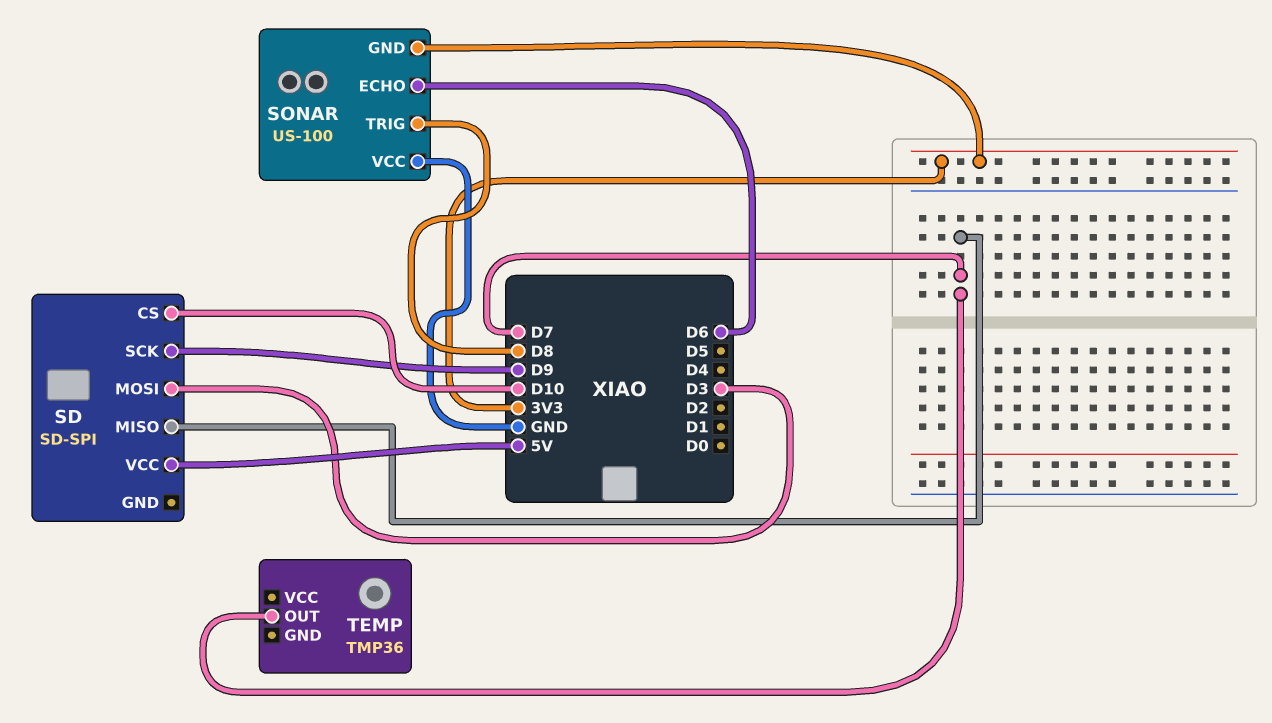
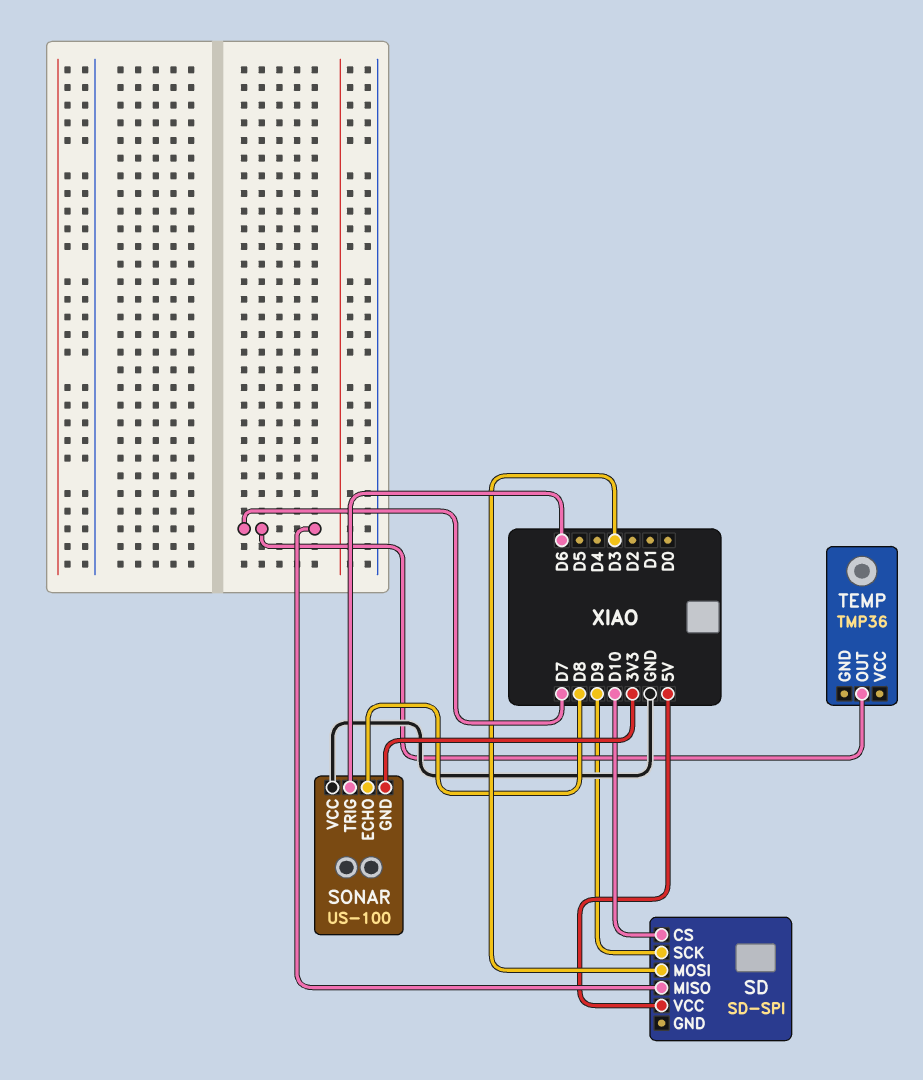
SONAR pin ECHO: D6 -> D8
SONAR pin TRIG: D8 -> D6

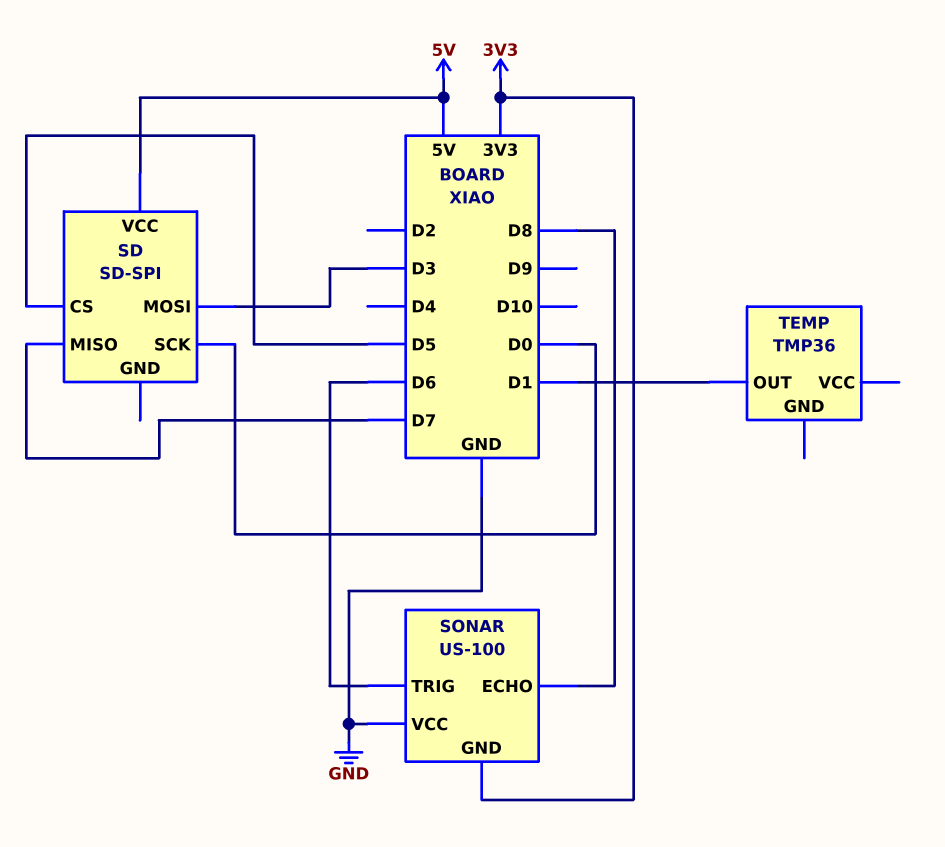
SD pin CS: D10 -> D5
SD pin SCK: D9 -> D0
TEMP pin OUT: D7 -> D1

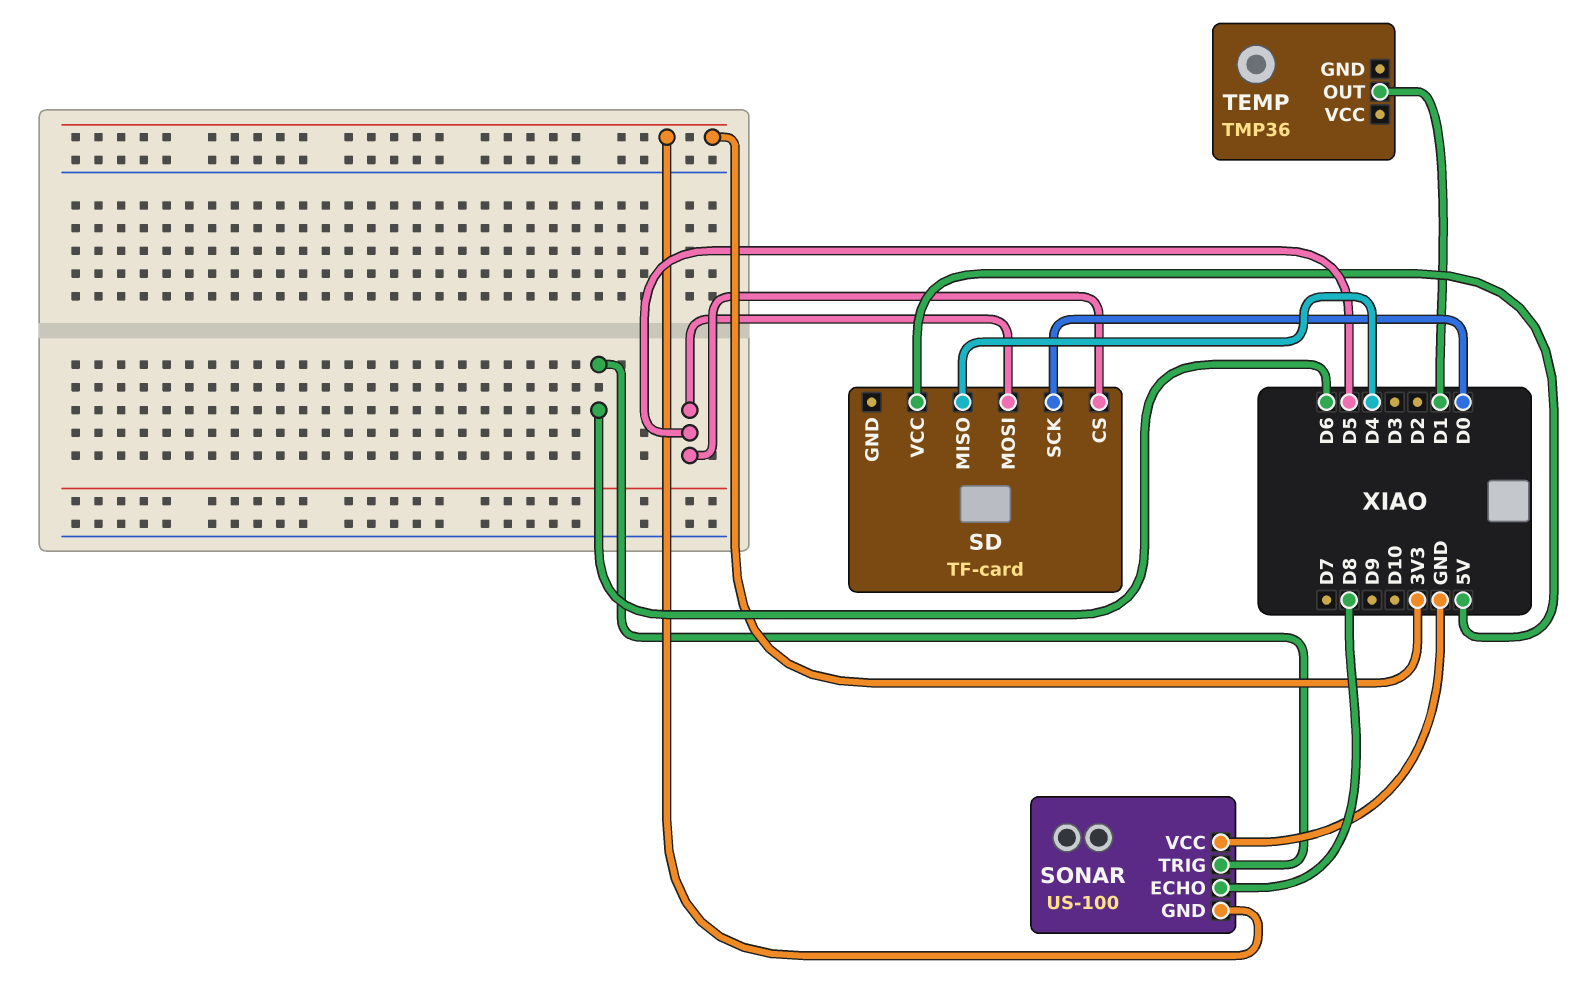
SD: SD-SPI -> TF-card
SD pin MISO: D7 -> D4
SD pin MOSI: D3 -> D5

